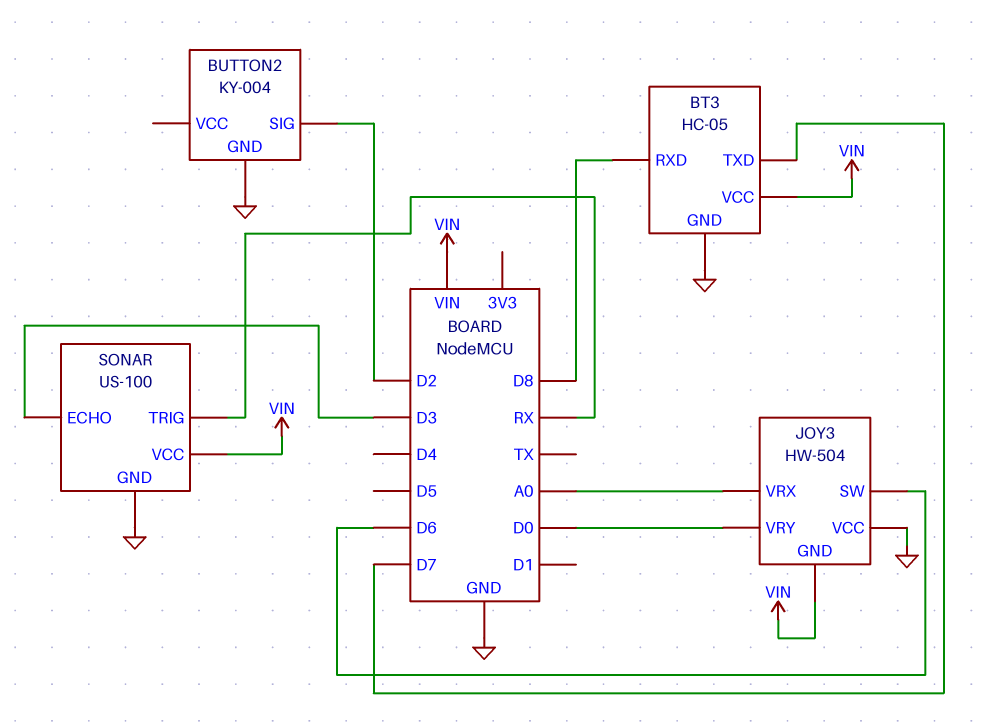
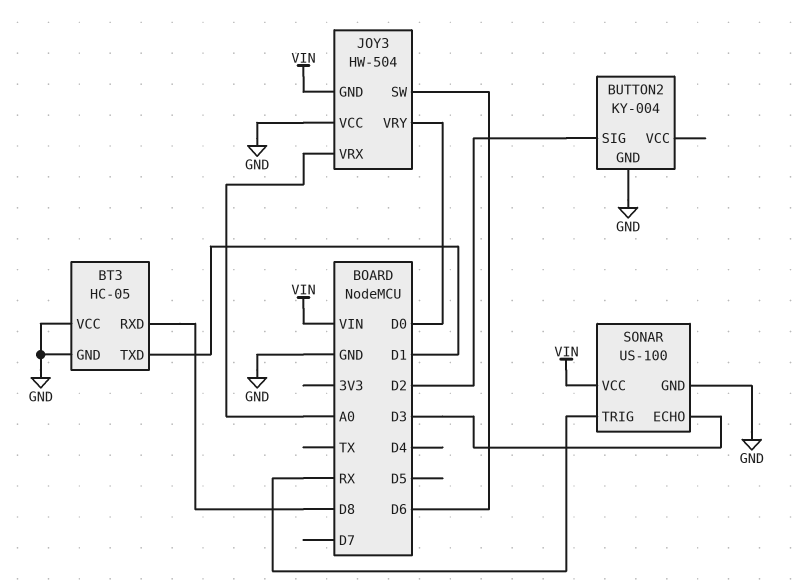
BT3 pin TXD: D7 -> D1
BT3 pin VCC: VIN -> GND

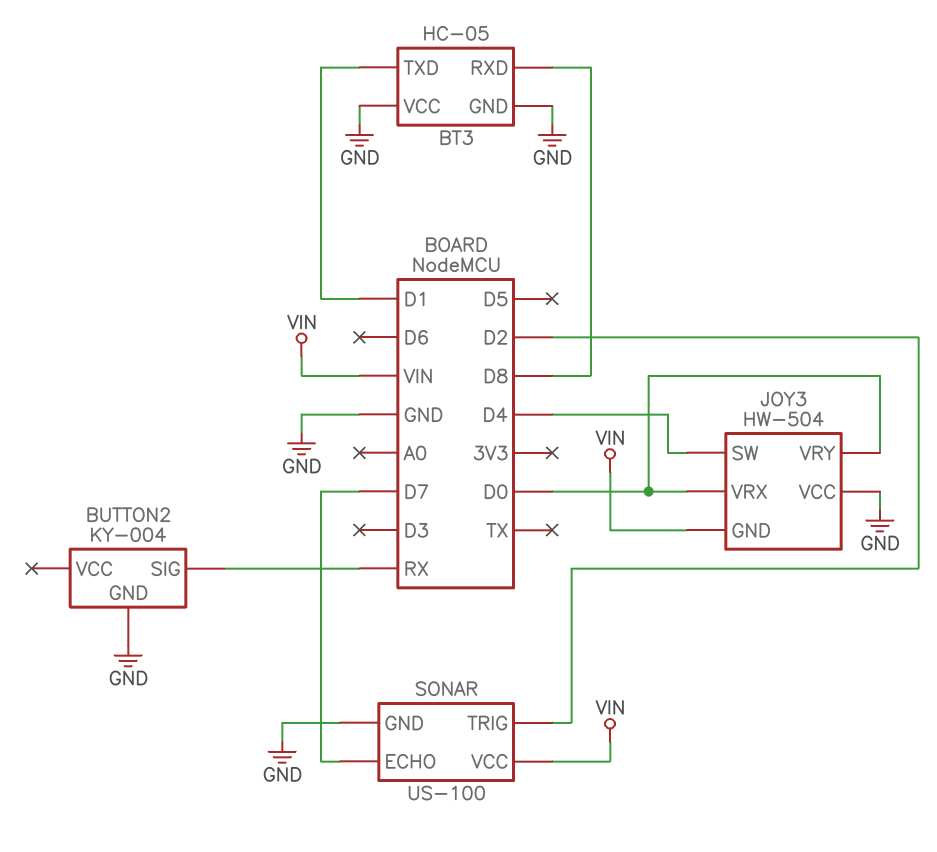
BUTTON2 pin SIG: D2 -> RX
JOY3 pin SW: D6 -> D4
JOY3 pin VRX: A0 -> D0
SONAR pin ECHO: D3 -> D7
SONAR pin TRIG: RX -> D2

